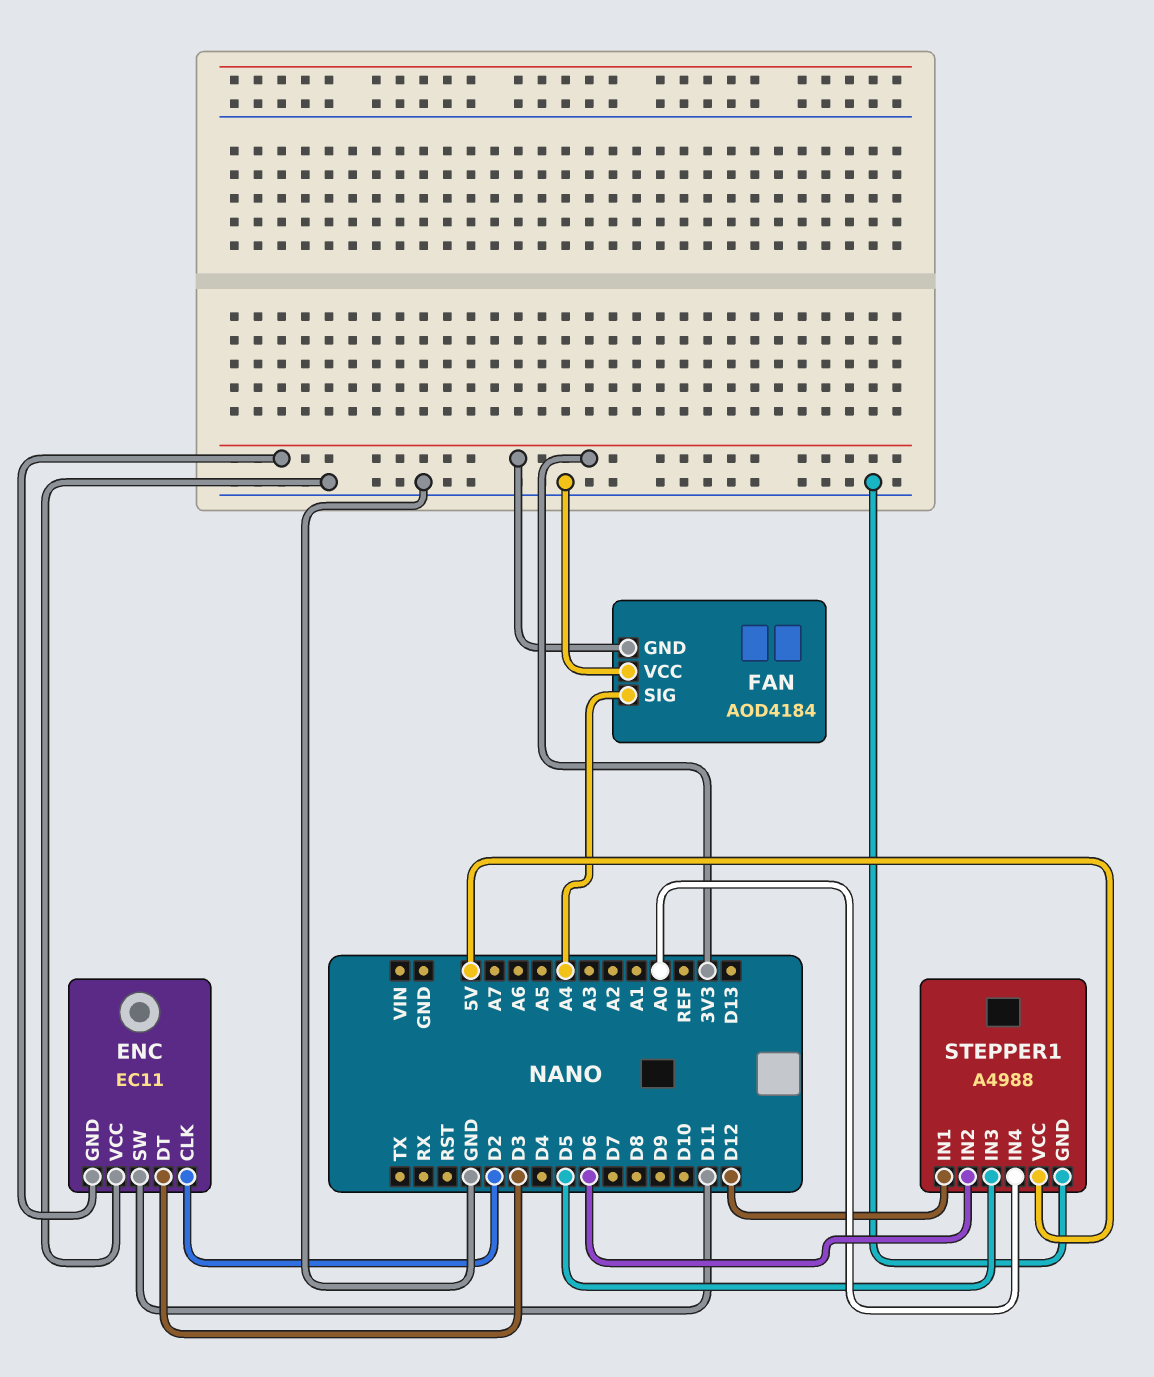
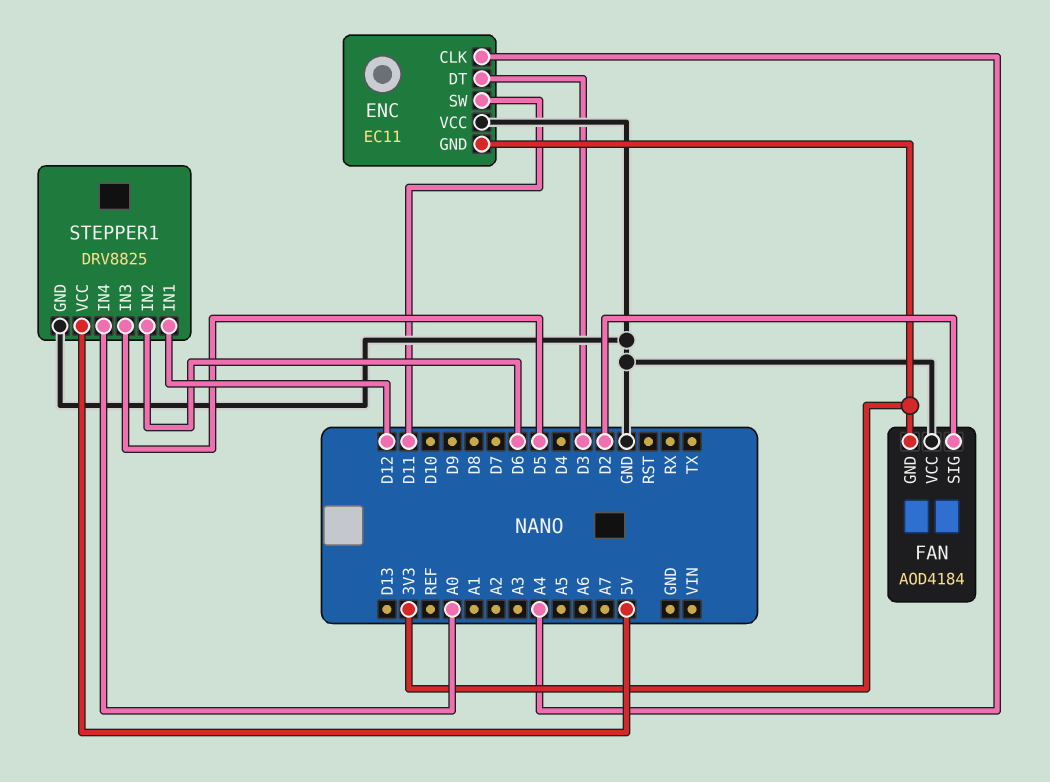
ENC pin CLK: D2 -> A4
FAN pin SIG: A4 -> D2
STEPPER1: A4988 -> DRV8825

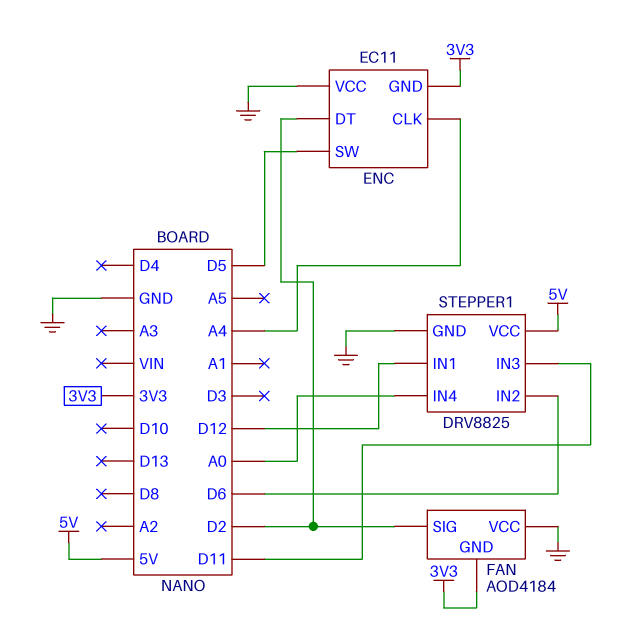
ENC pin DT: D3 -> D2
ENC pin SW: D11 -> D5
STEPPER1 pin IN3: D5 -> D11

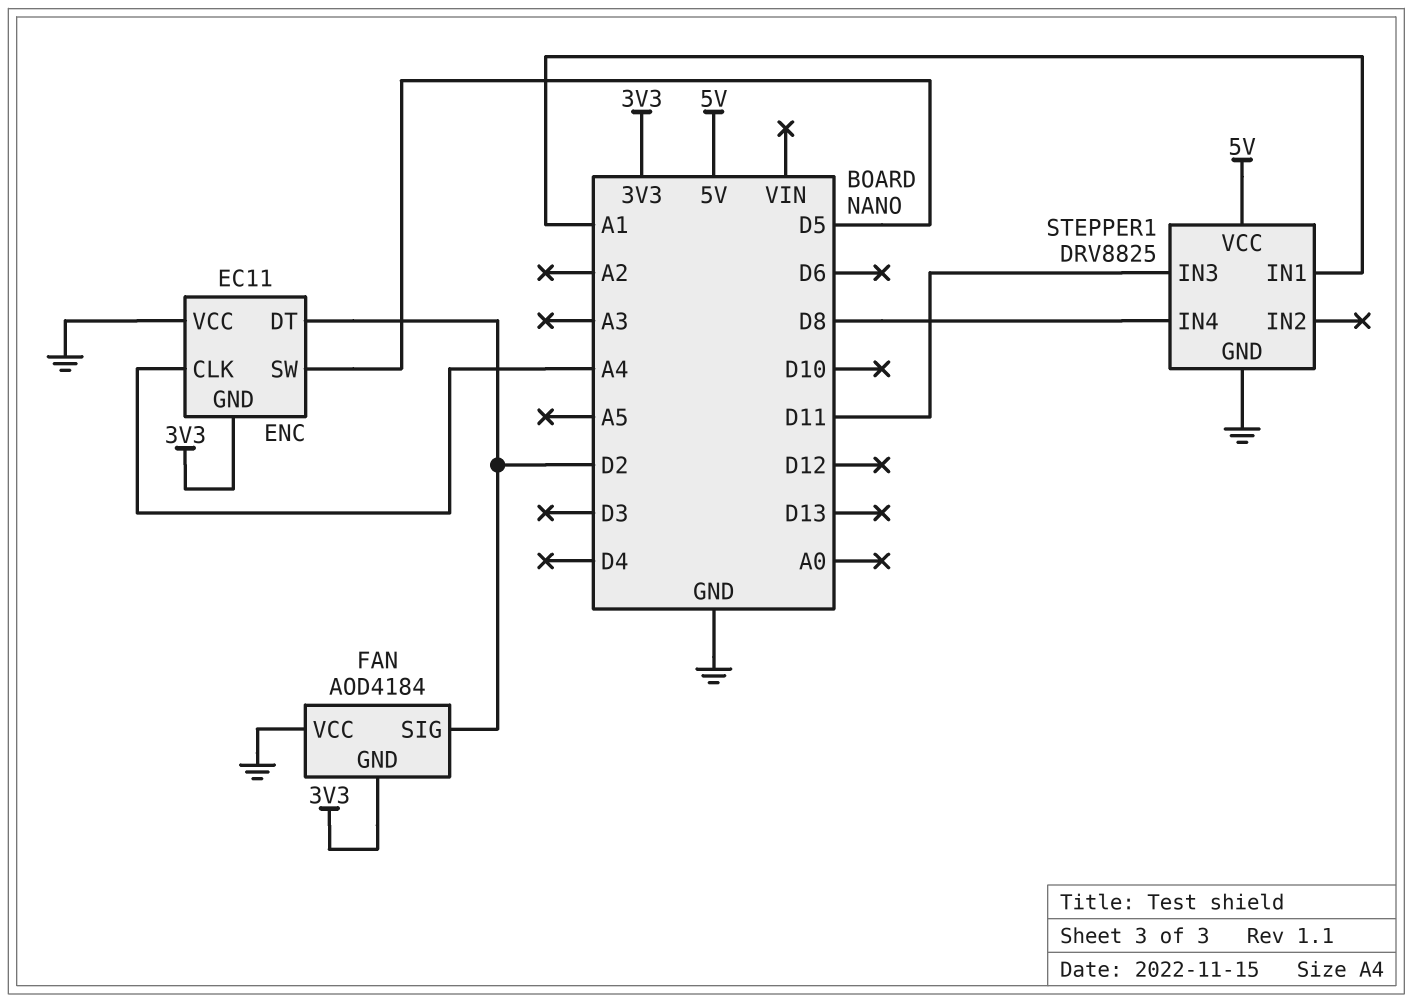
STEPPER1 pin IN1: D12 -> A1
STEPPER1 pin IN2: D6 -> none
STEPPER1 pin IN4: A0 -> D8

